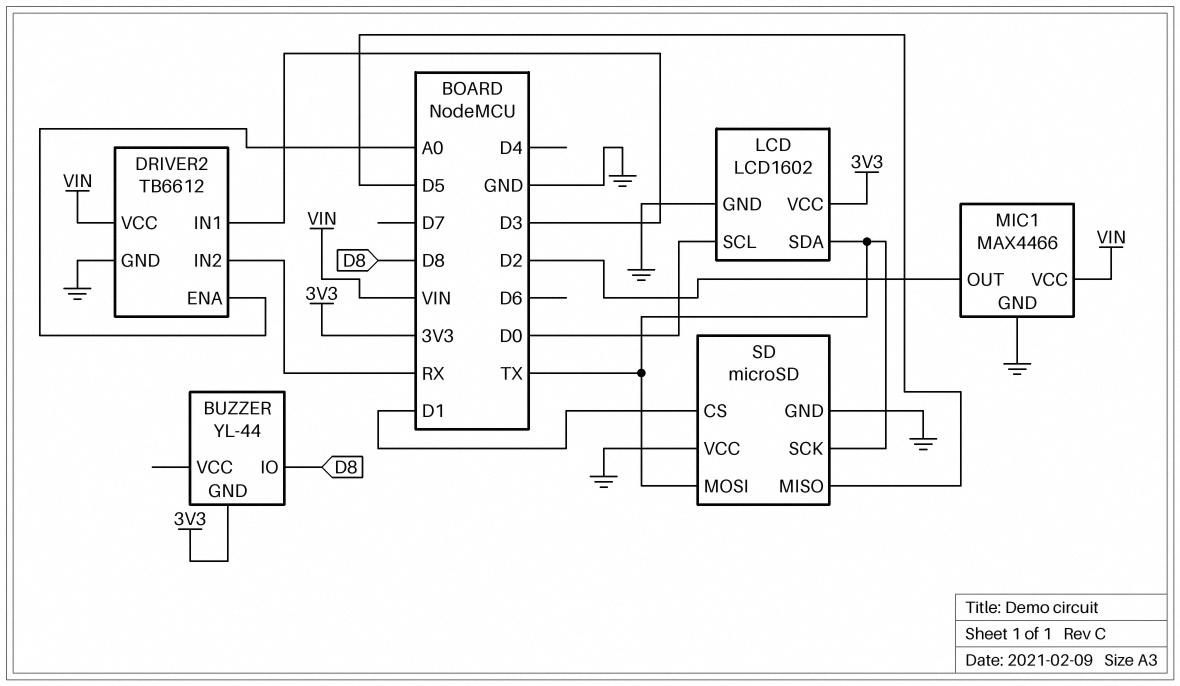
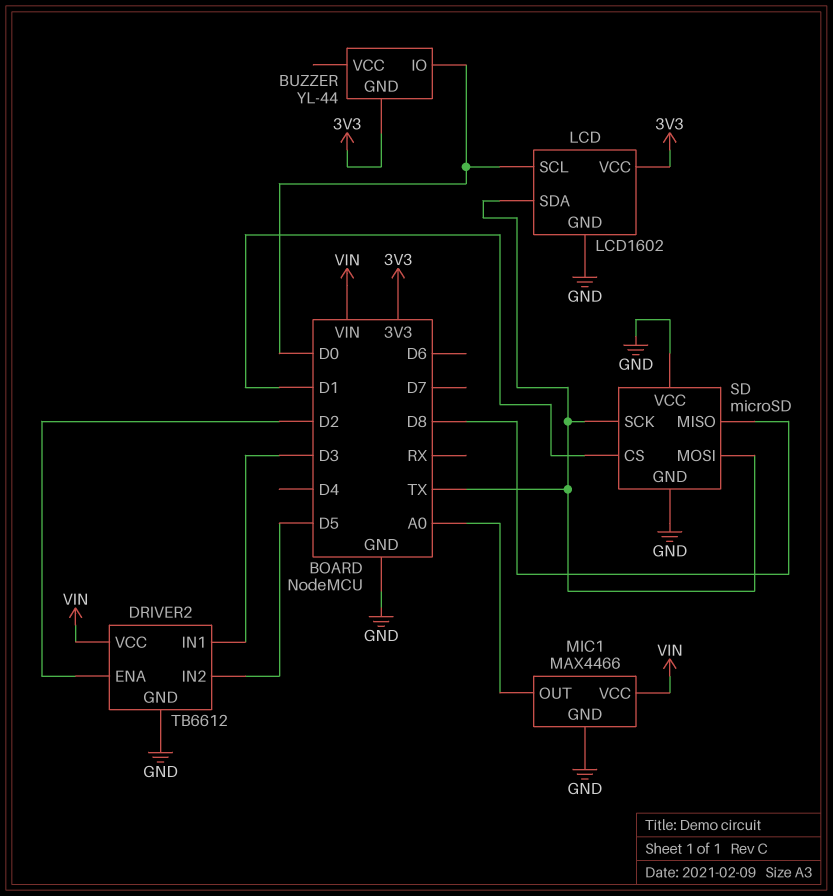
BUZZER pin IO: D8 -> D0
DRIVER2 pin ENA: A0 -> D2
DRIVER2 pin IN2: RX -> D5
MIC1 pin OUT: D2 -> A0
SD pin MISO: D5 -> D8

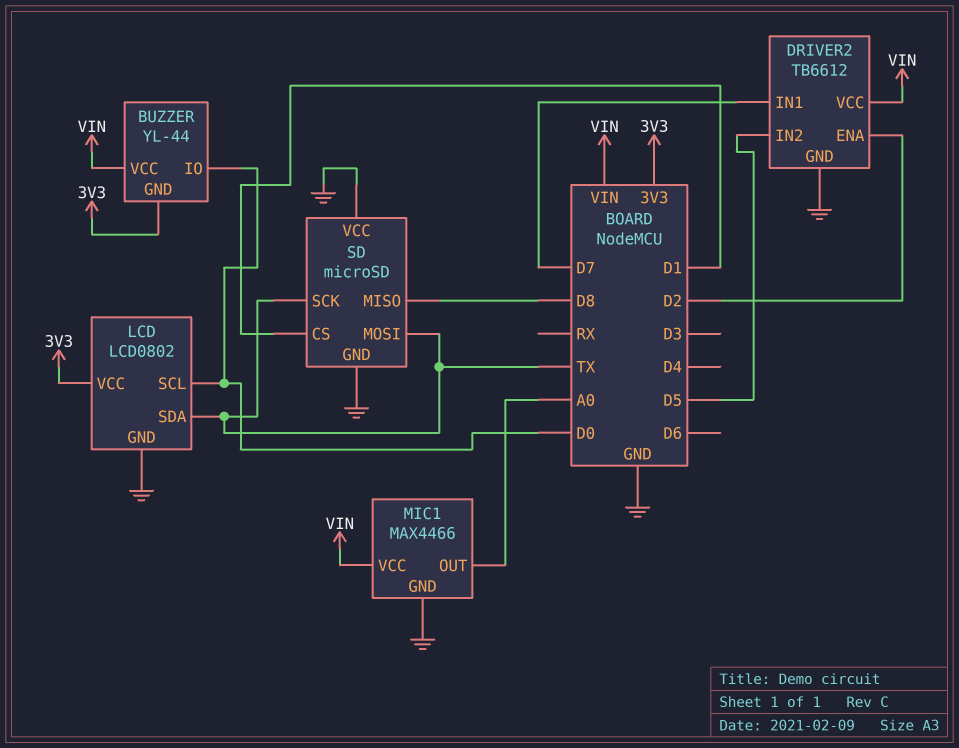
BUZZER pin VCC: none -> VIN
DRIVER2 pin IN1: D3 -> D7
LCD: LCD1602 -> LCD0802

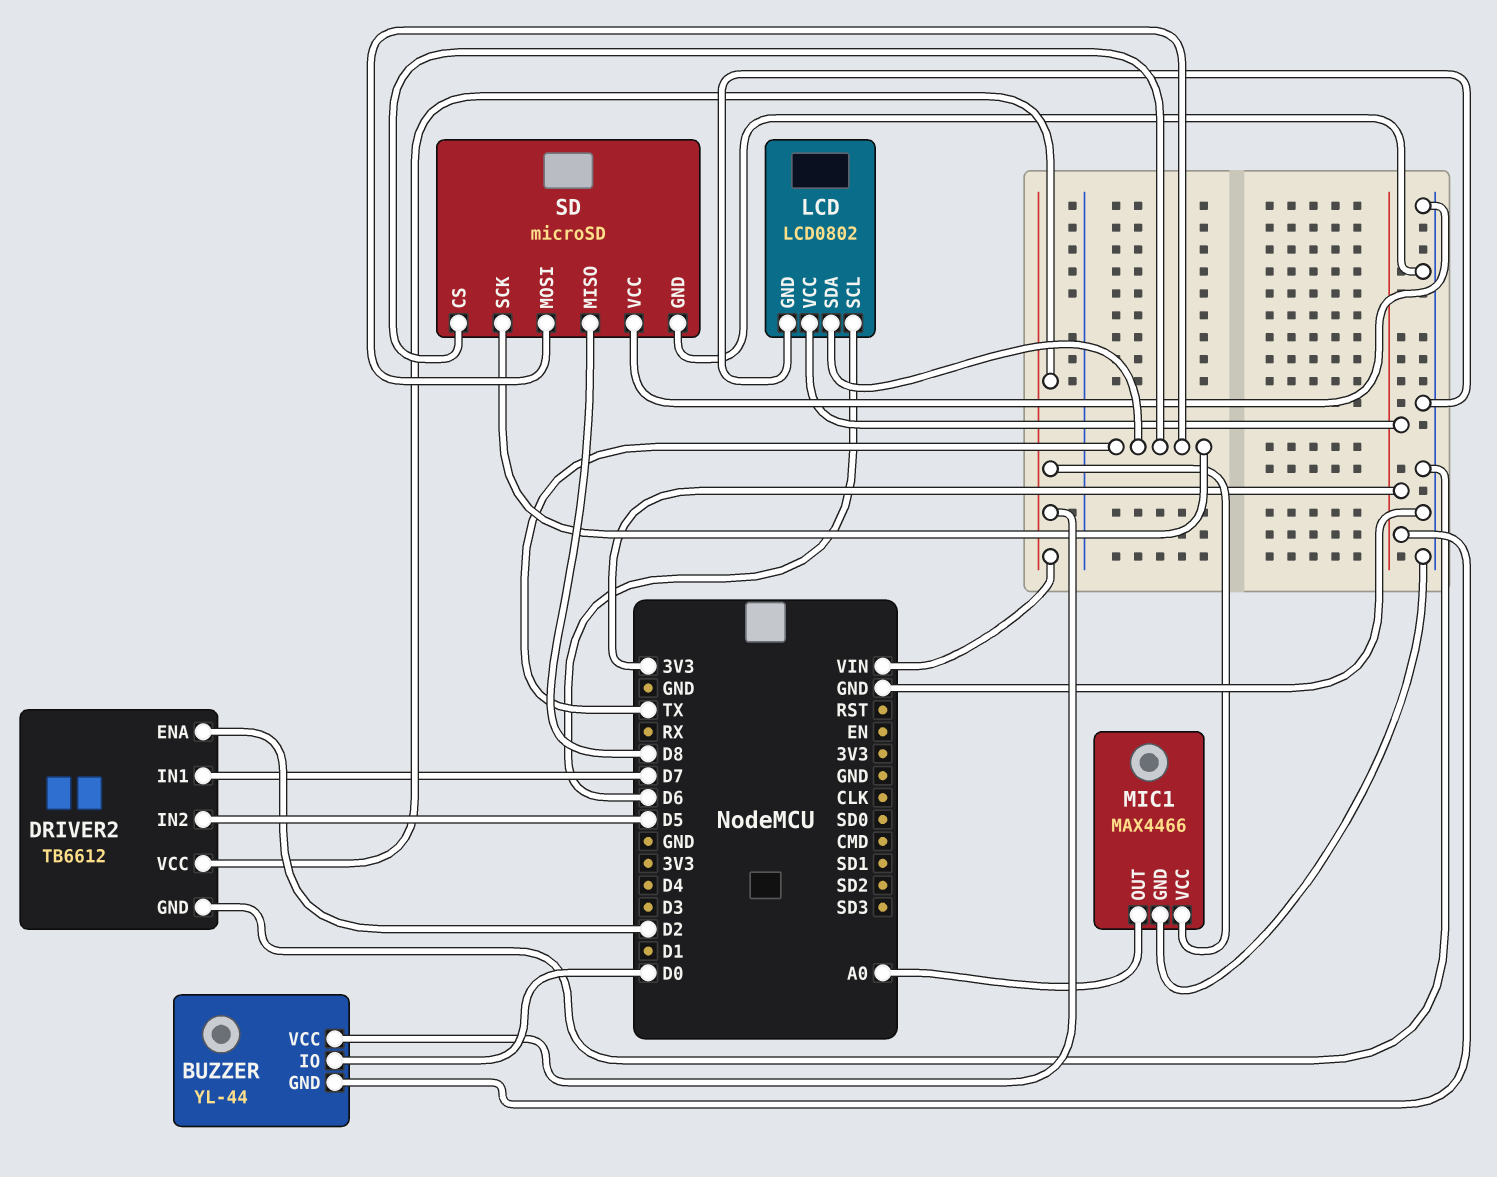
LCD pin SCL: D0 -> D6
SD pin CS: D1 -> TX

